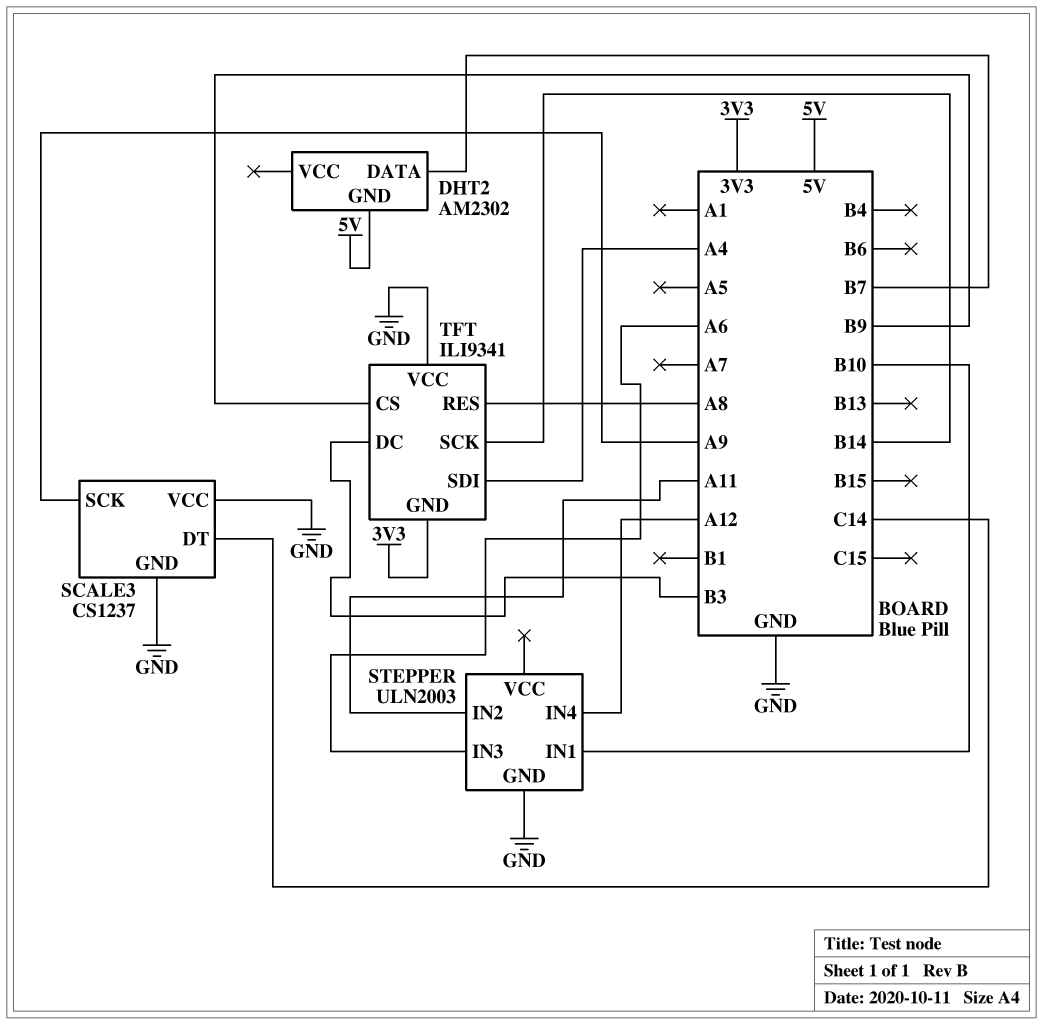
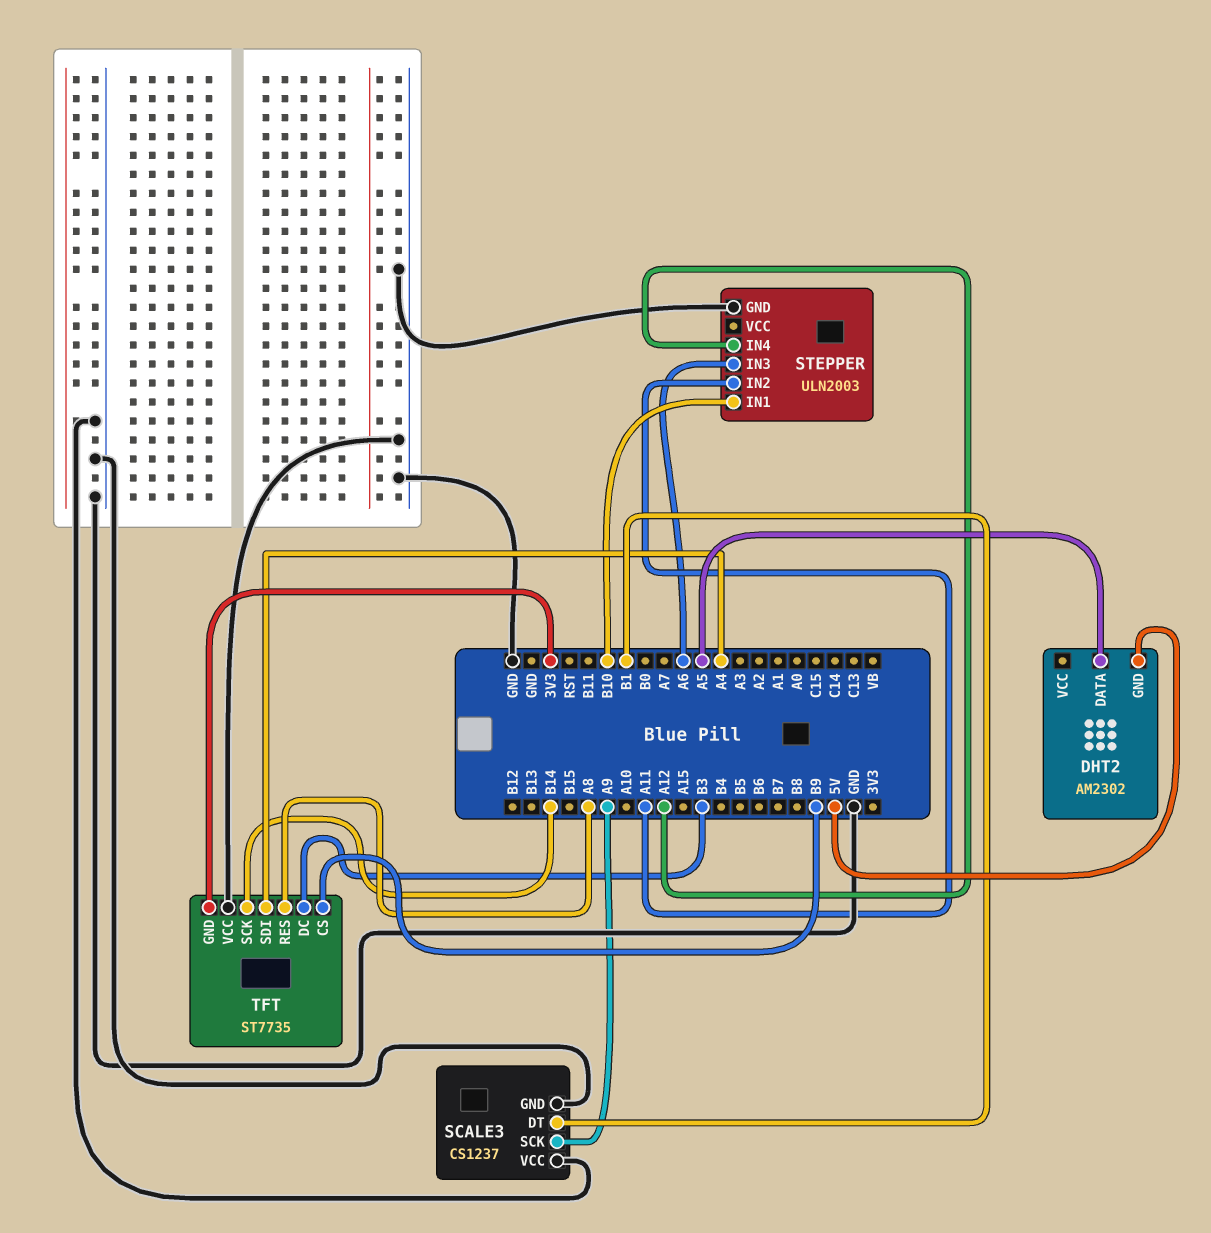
DHT2 pin DATA: B7 -> A5
SCALE3 pin DT: C14 -> B1
TFT: ILI9341 -> ST7735

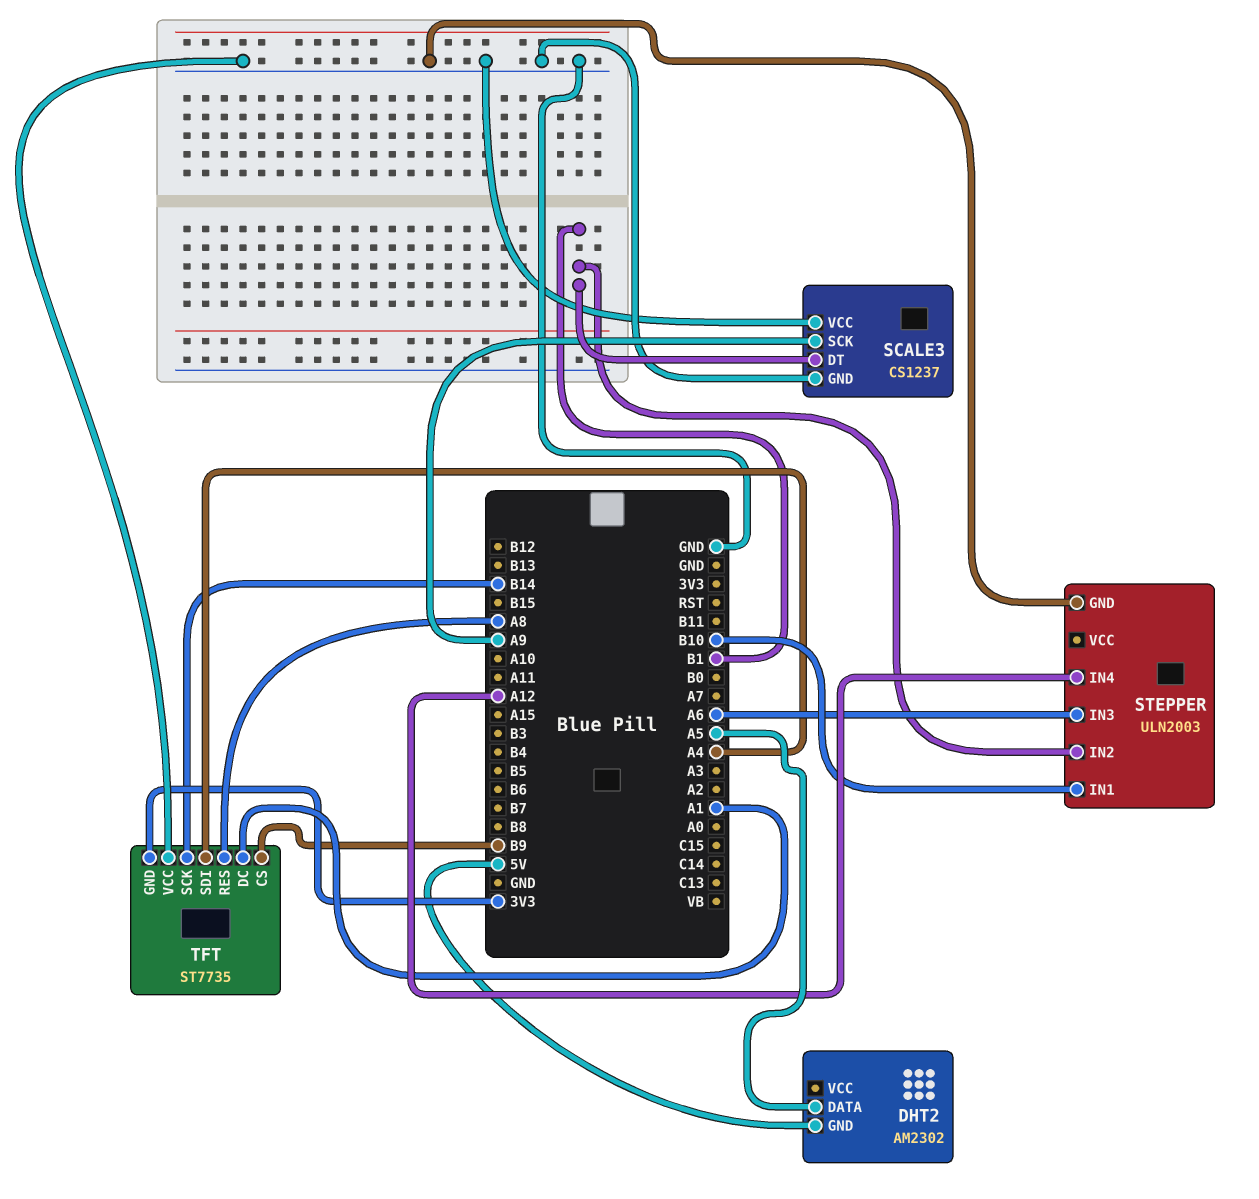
STEPPER pin IN2: A11 -> B1
TFT pin DC: B3 -> A1

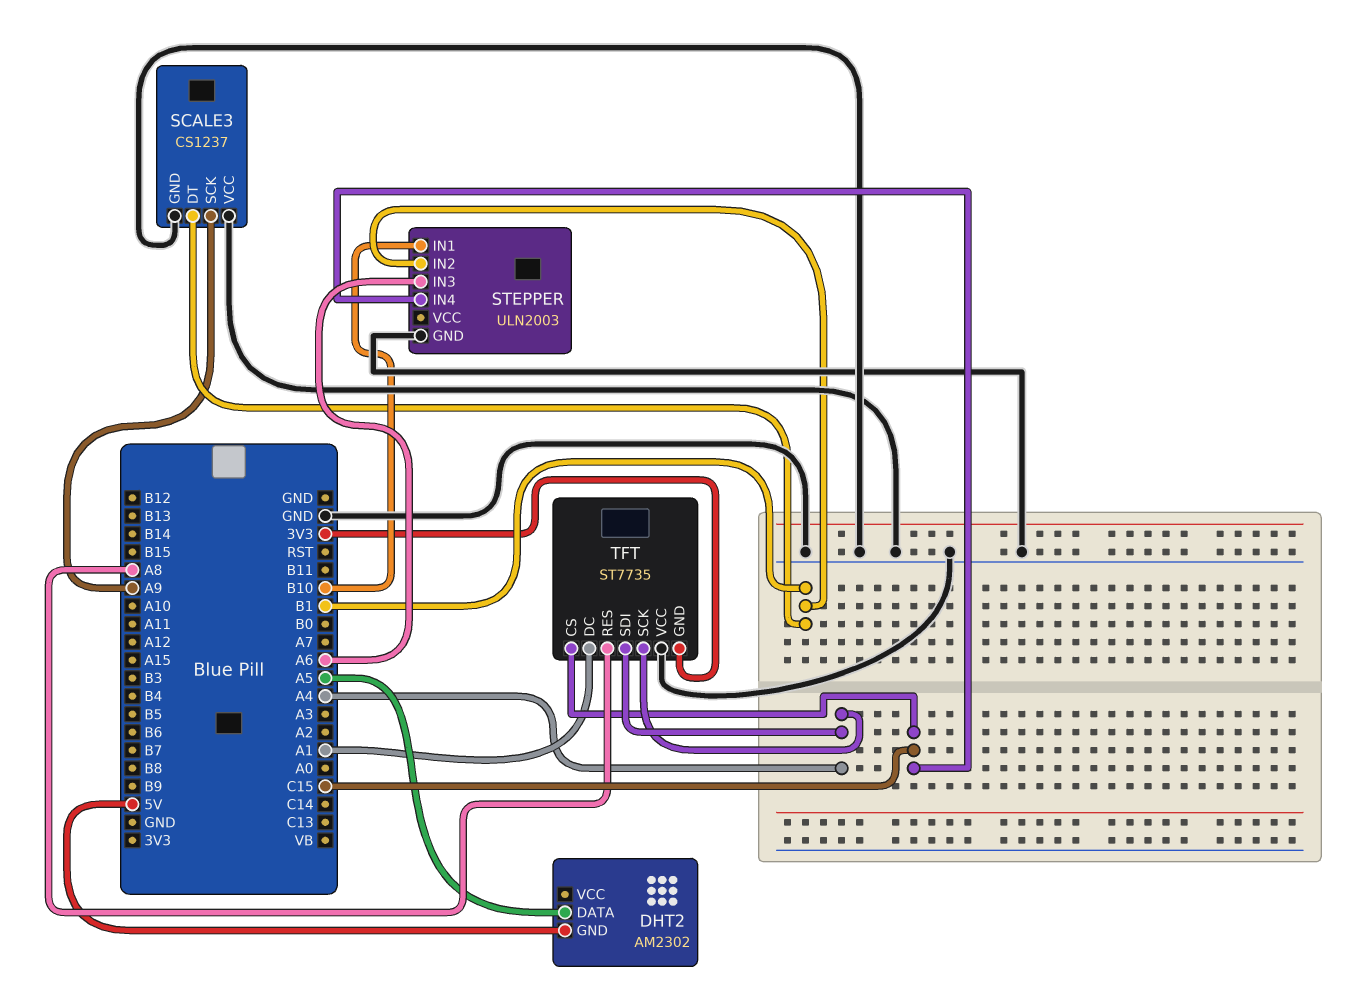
STEPPER pin IN4: A12 -> C15
TFT pin CS: B9 -> C15
TFT pin SCK: B14 -> A4

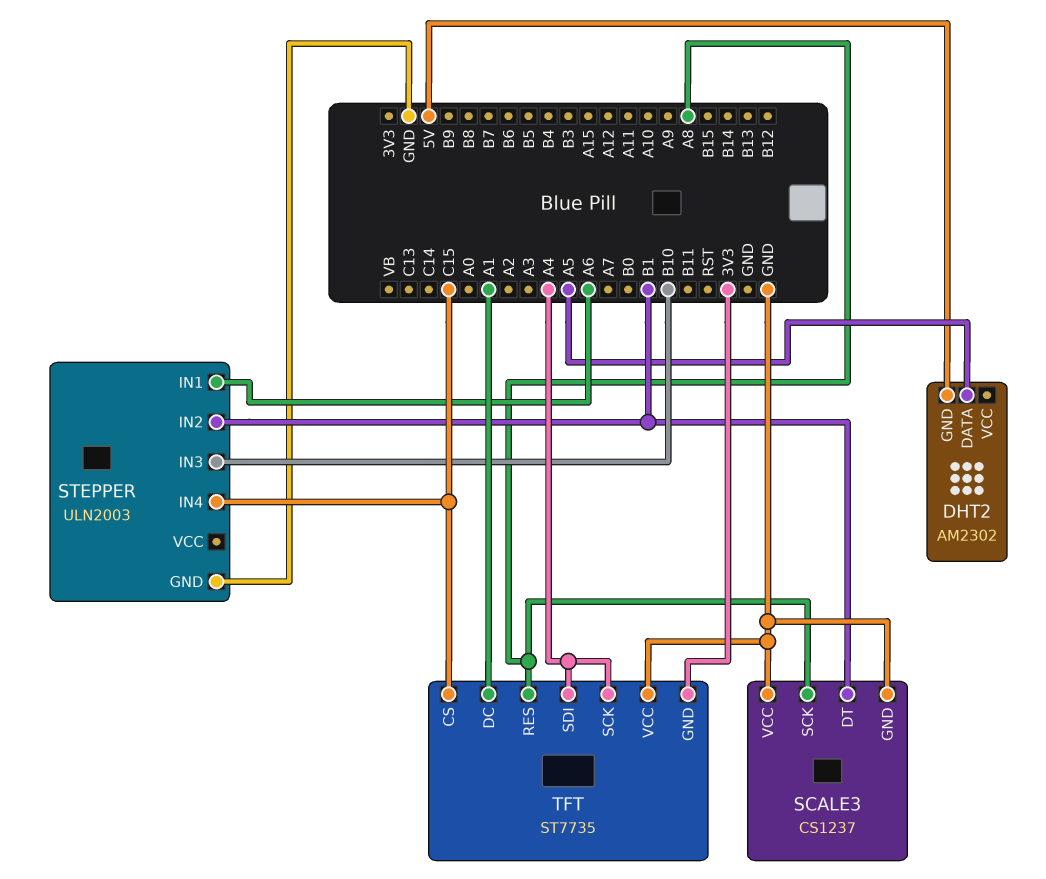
SCALE3 pin SCK: A9 -> A8
STEPPER pin IN1: B10 -> A6
STEPPER pin IN3: A6 -> B10

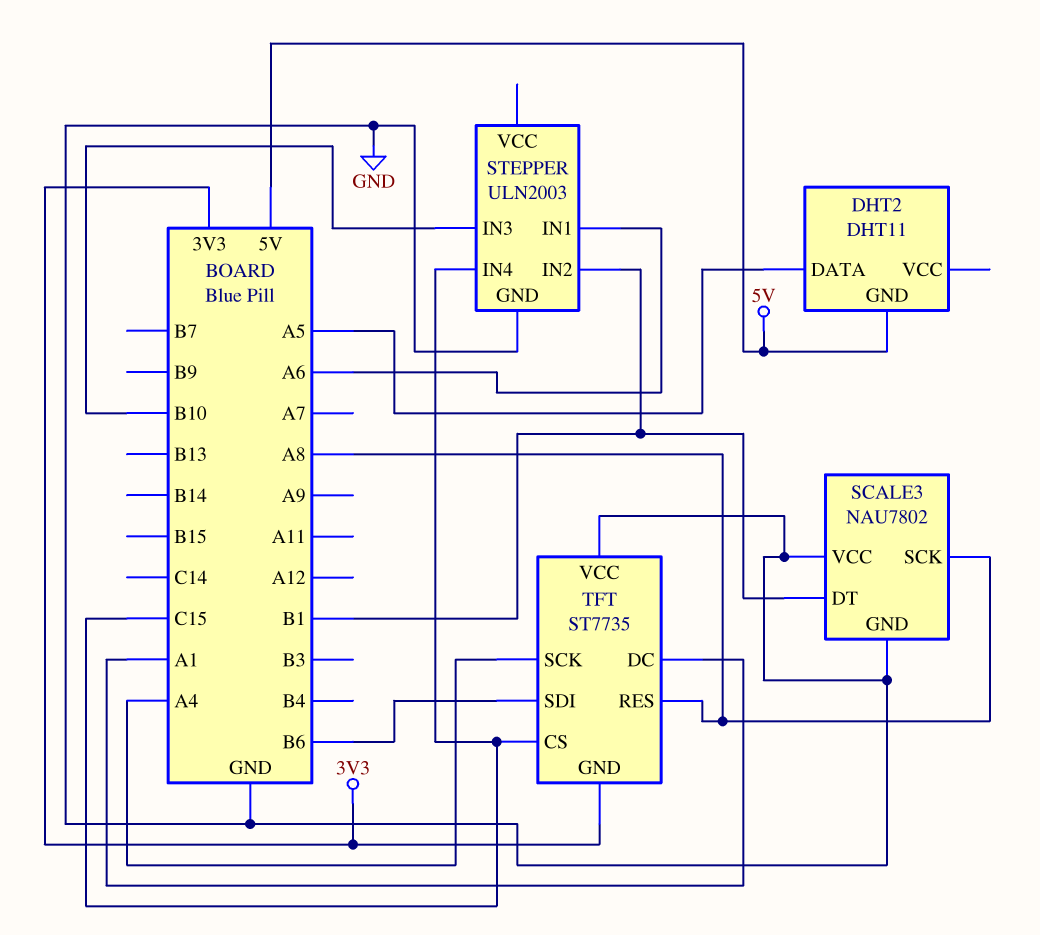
DHT2: AM2302 -> DHT11
SCALE3: CS1237 -> NAU7802
TFT pin SDI: A4 -> B6

